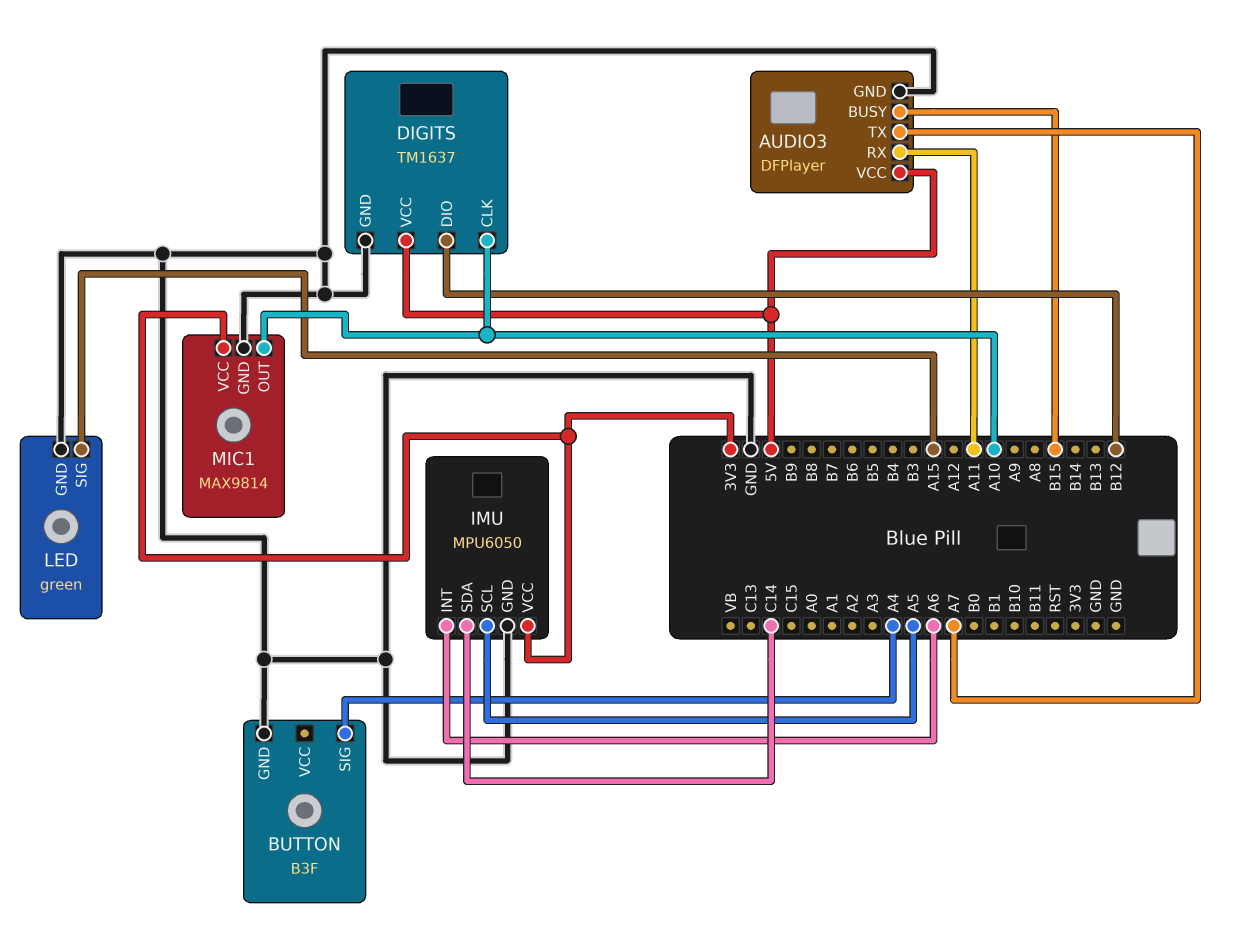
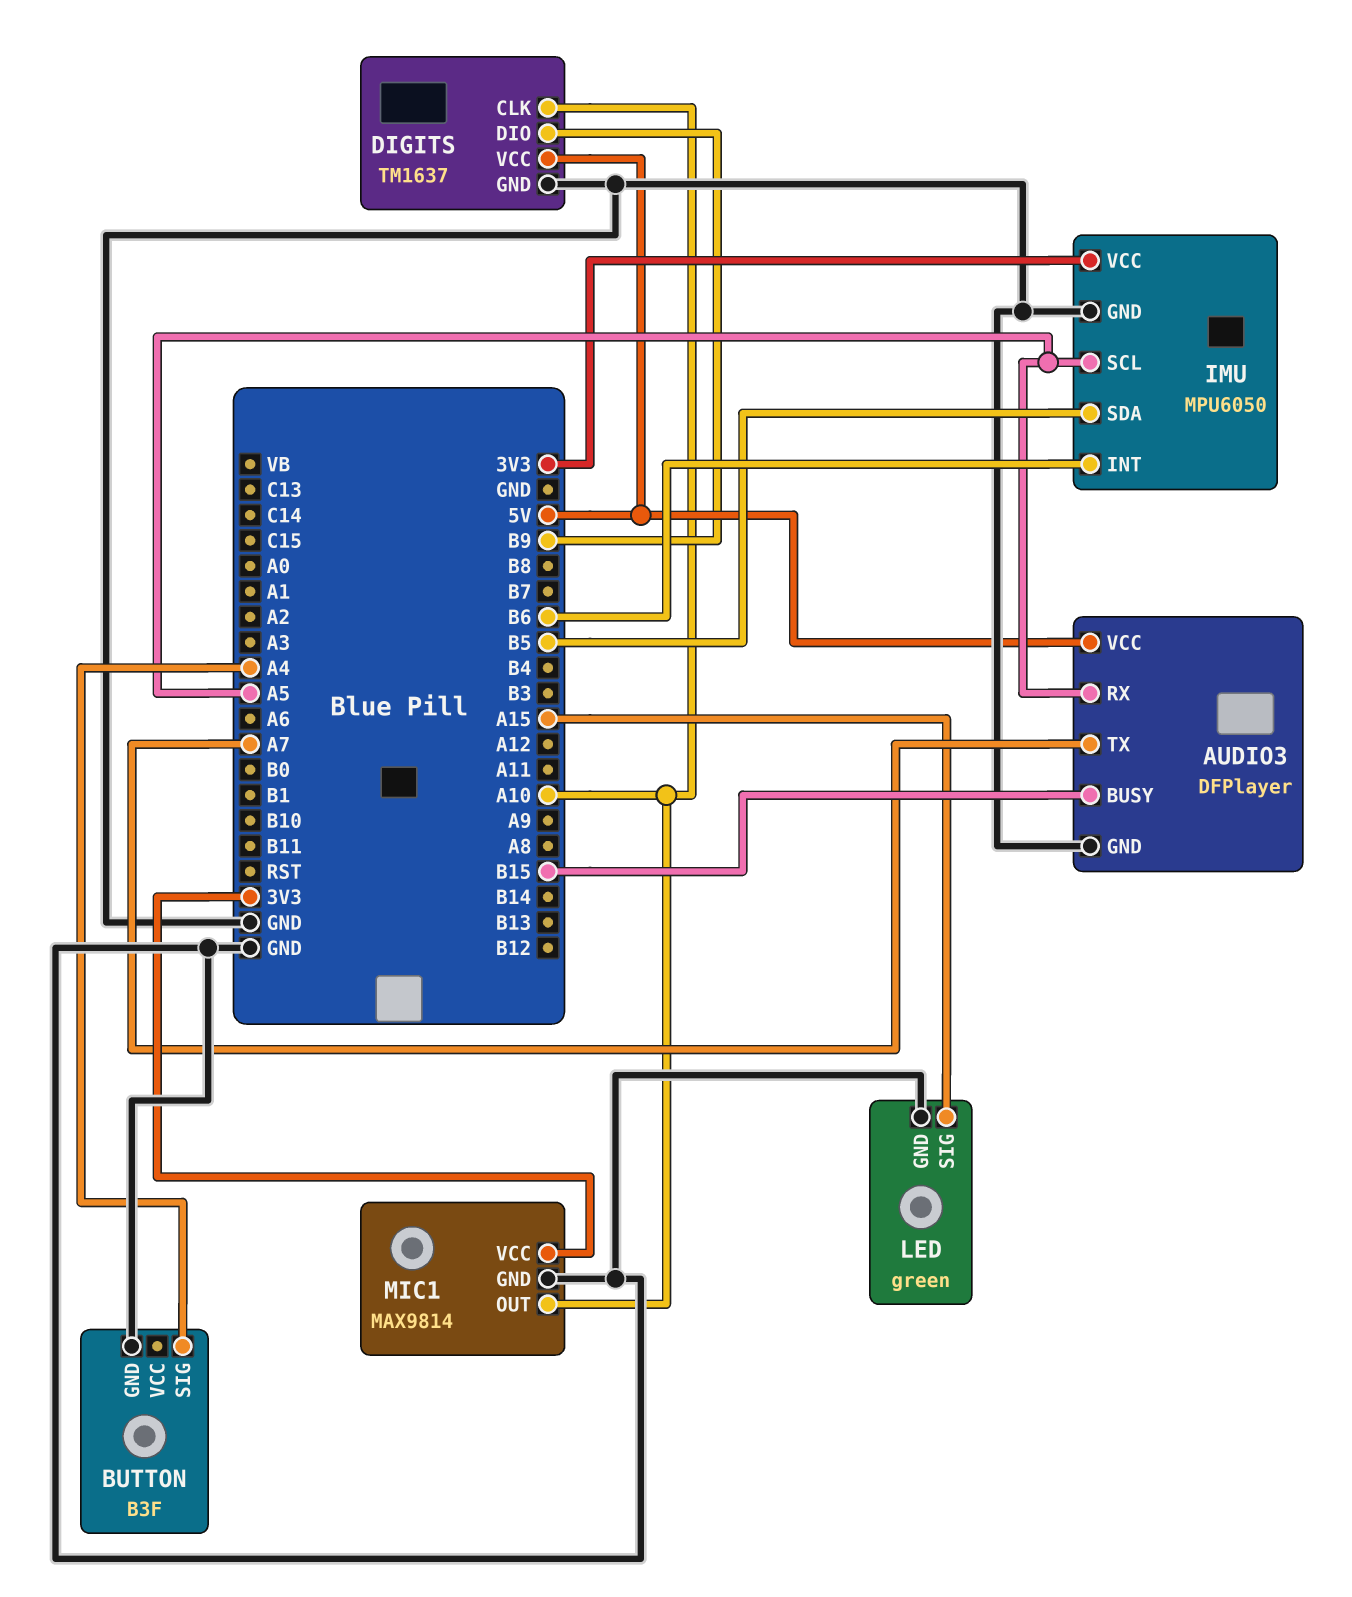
AUDIO3 pin RX: A11 -> A5
DIGITS pin DIO: B12 -> B9
IMU pin INT: A6 -> B6
IMU pin SDA: C14 -> B5

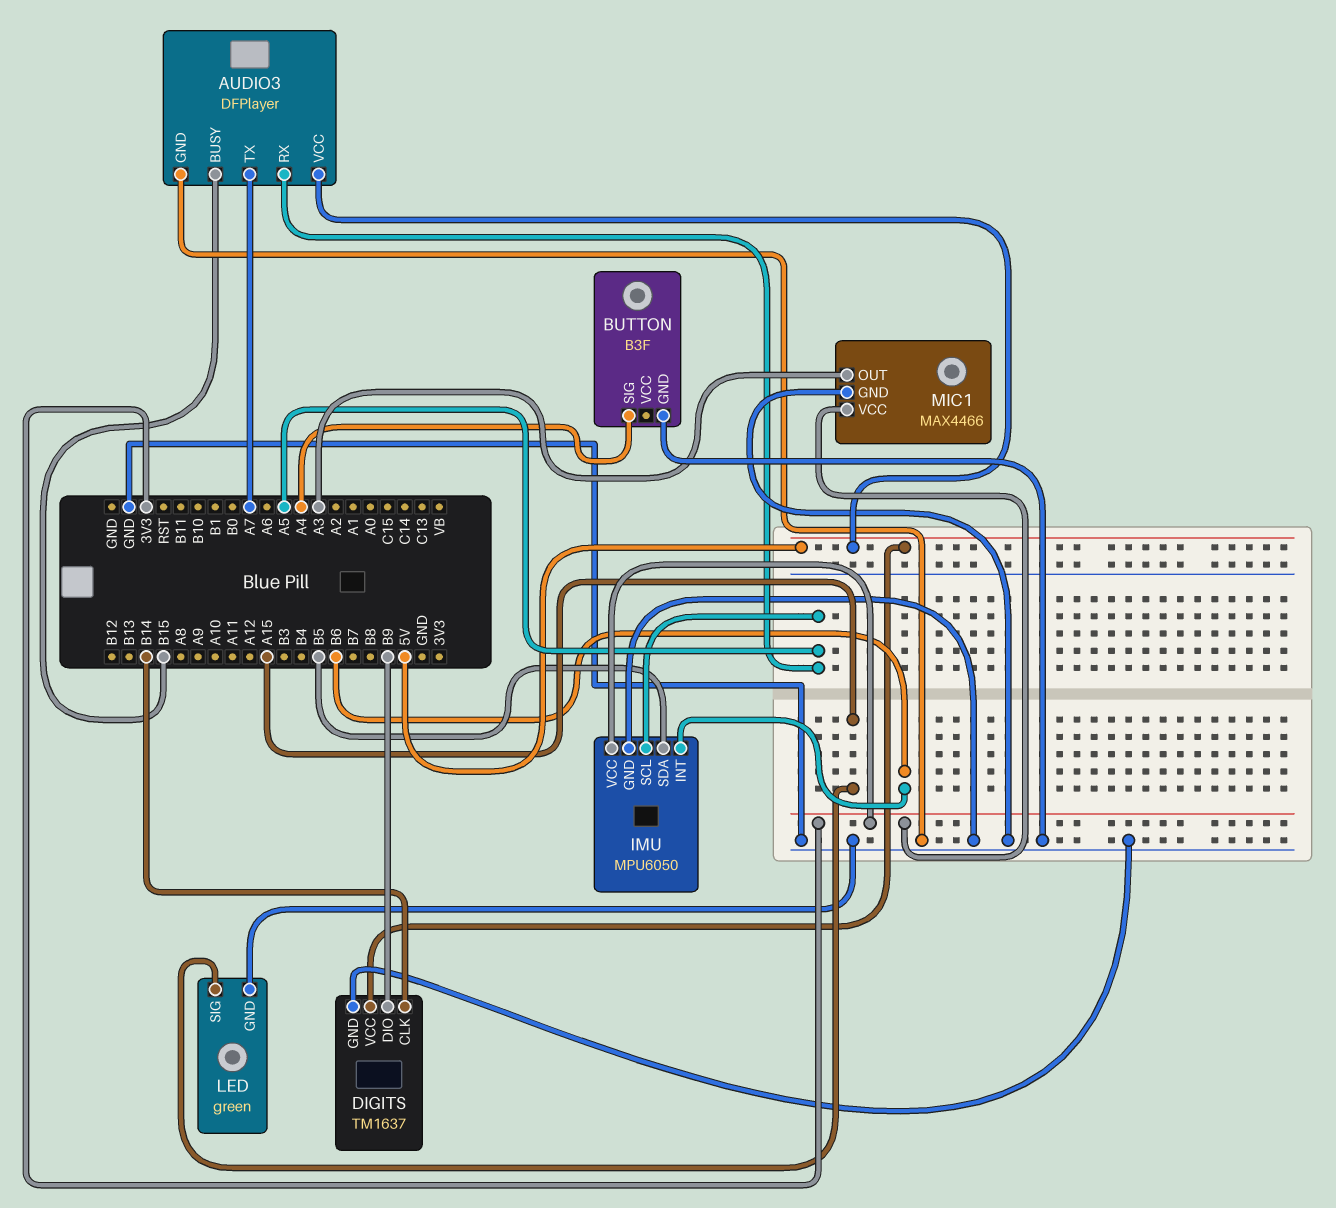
DIGITS pin CLK: A10 -> B14
MIC1: MAX9814 -> MAX4466
MIC1 pin OUT: A10 -> A3

